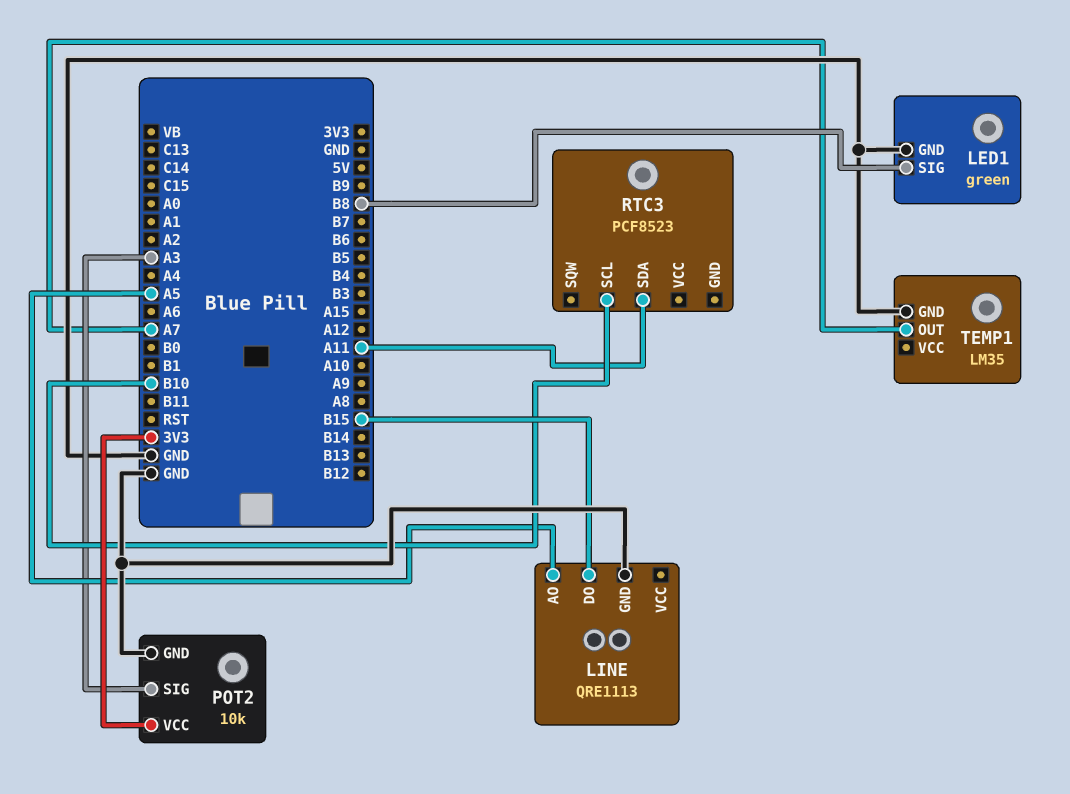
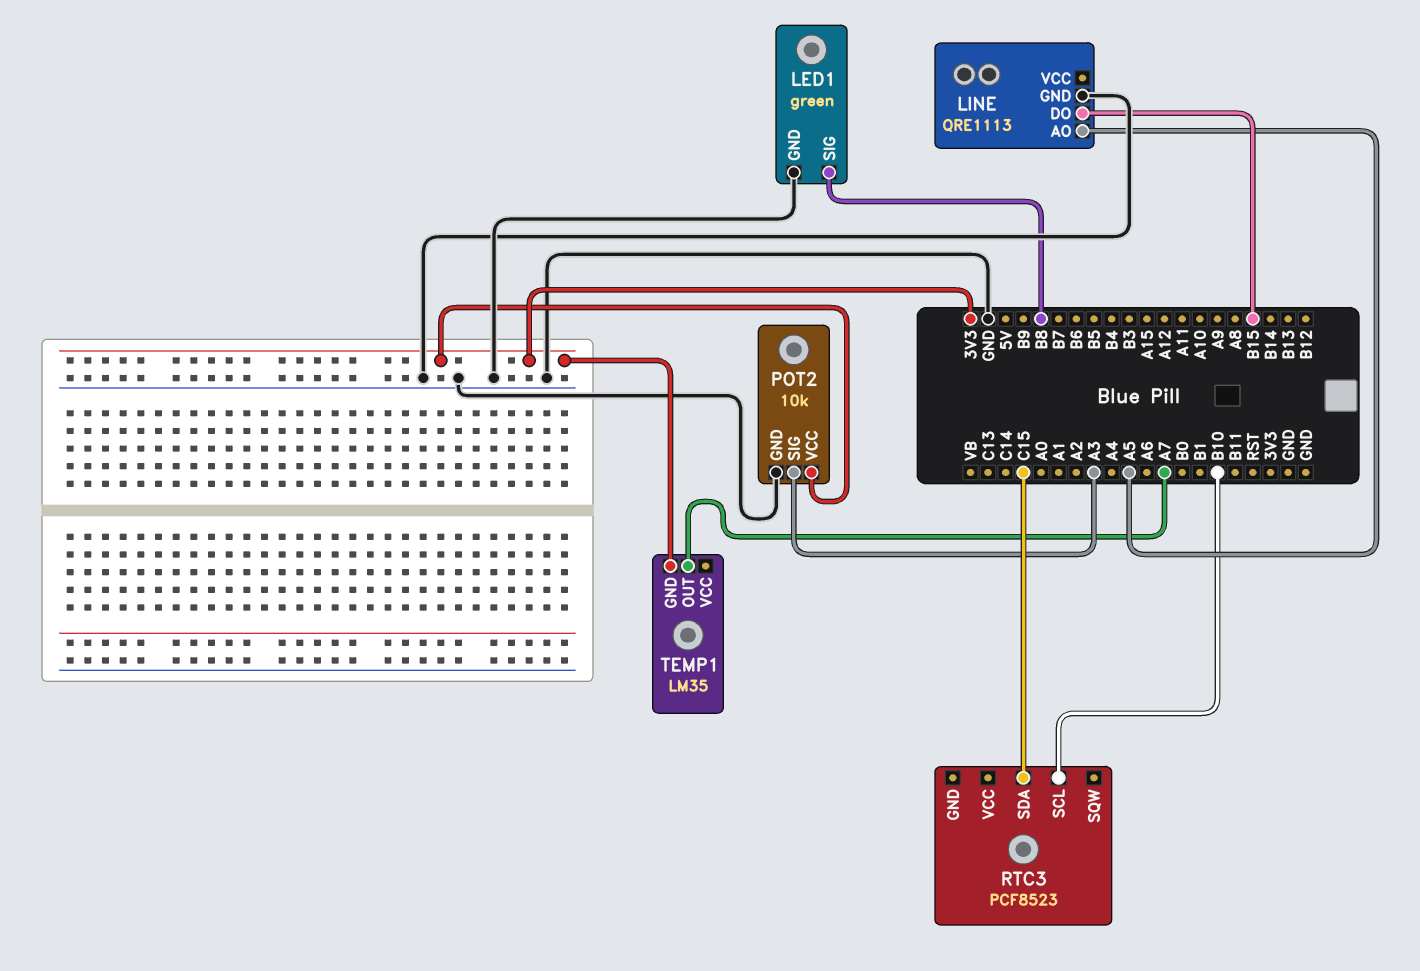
RTC3 pin SDA: A11 -> C15
TEMP1 pin GND: GND -> 3V3

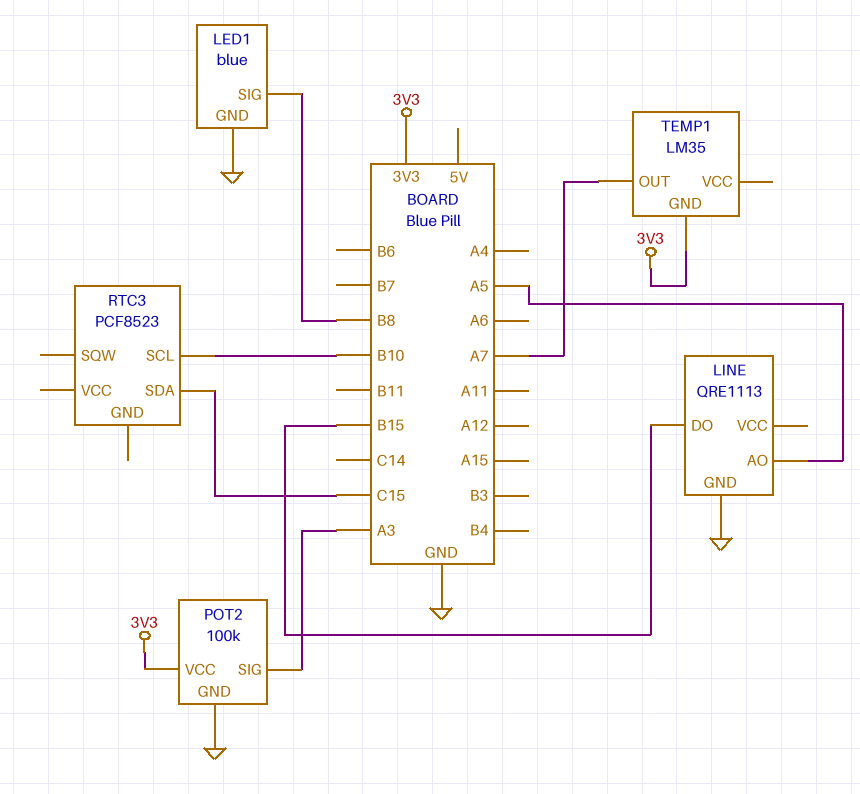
LED1: green -> blue
POT2: 10k -> 100k

